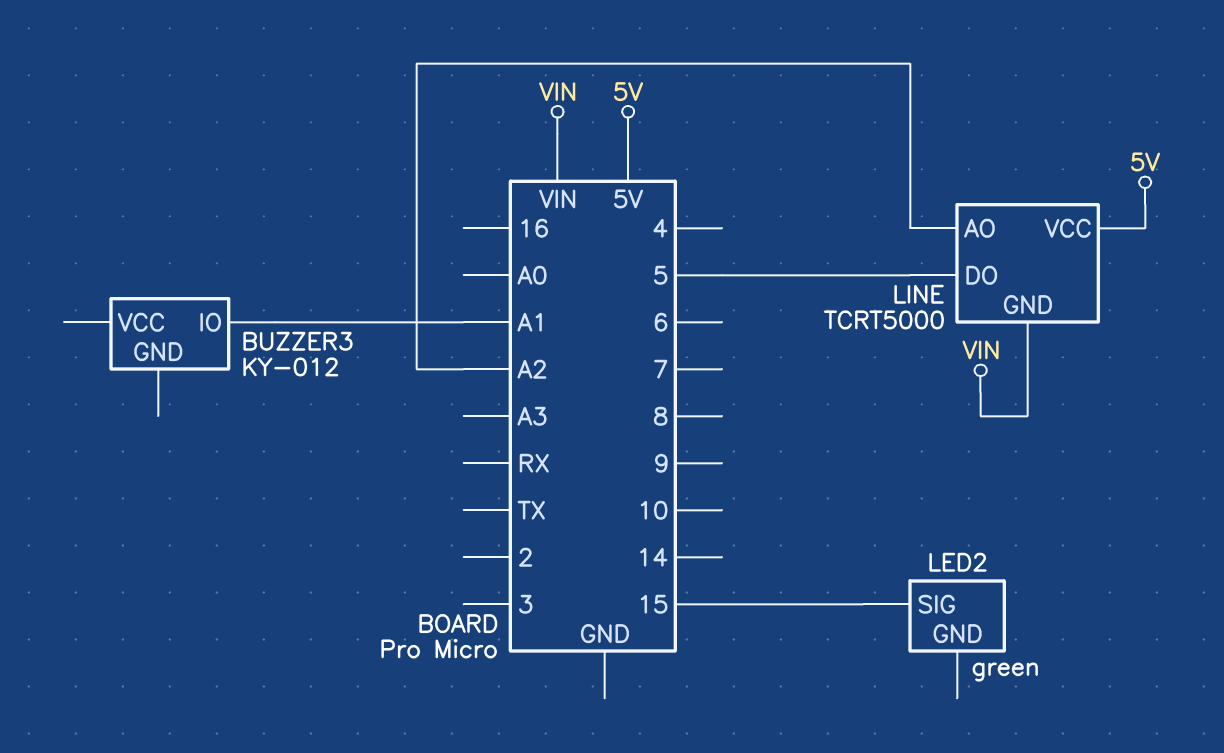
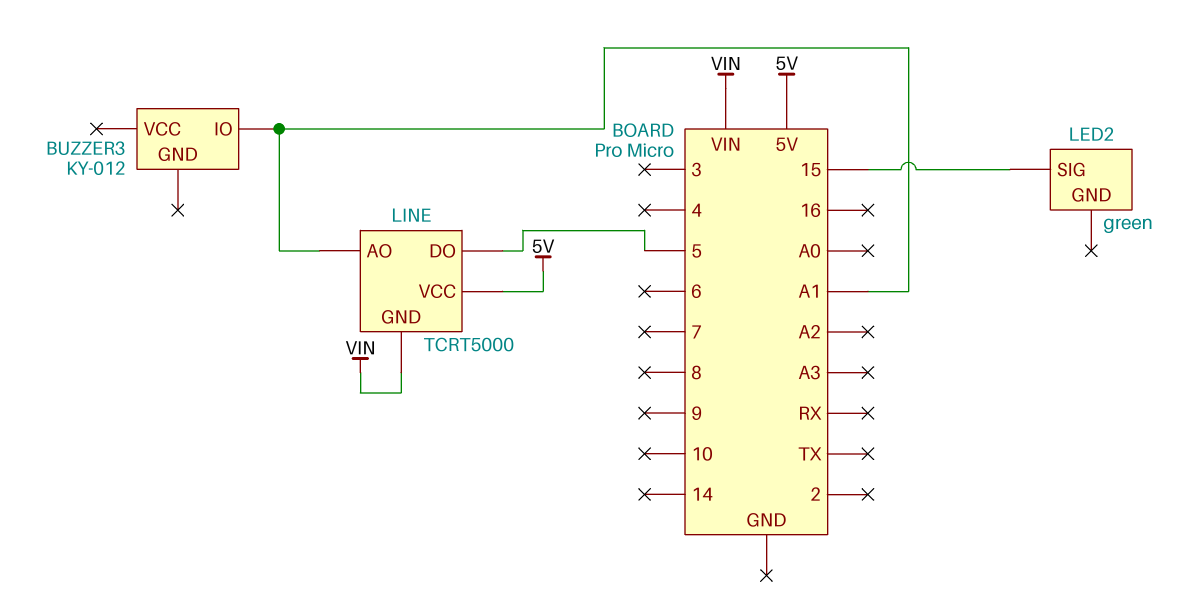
LINE pin AO: A2 -> A1

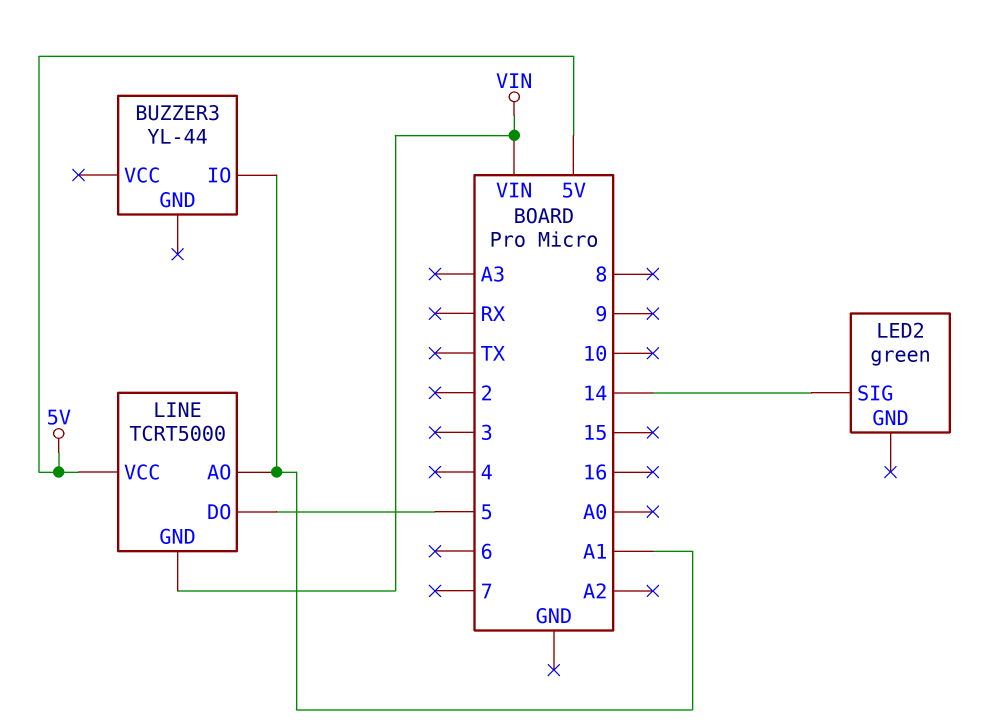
BUZZER3: KY-012 -> YL-44
LED2 pin SIG: 15 -> 14

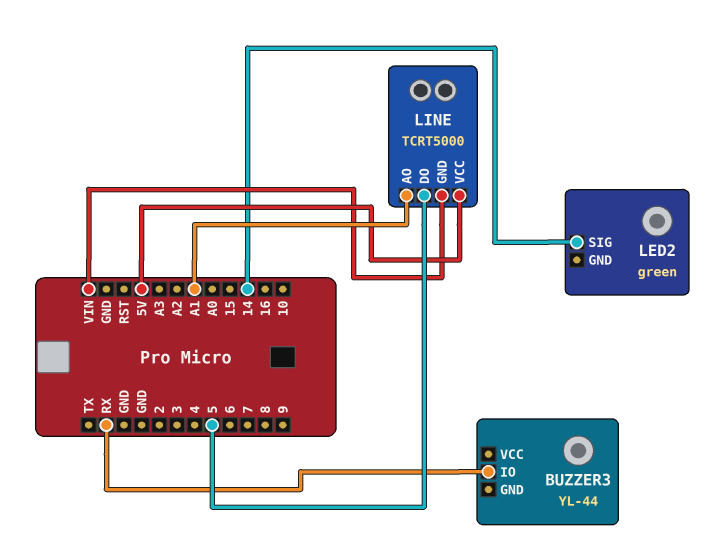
BUZZER3 pin IO: A1 -> RX

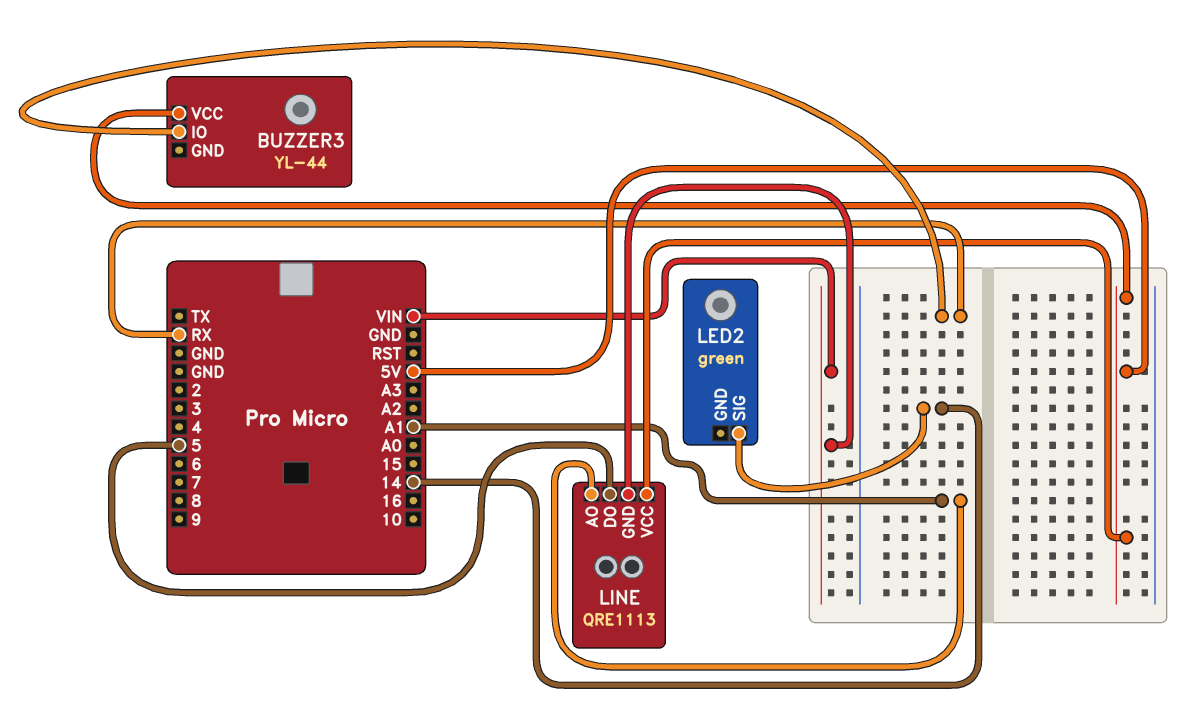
BUZZER3 pin VCC: none -> 5V
LINE: TCRT5000 -> QRE1113

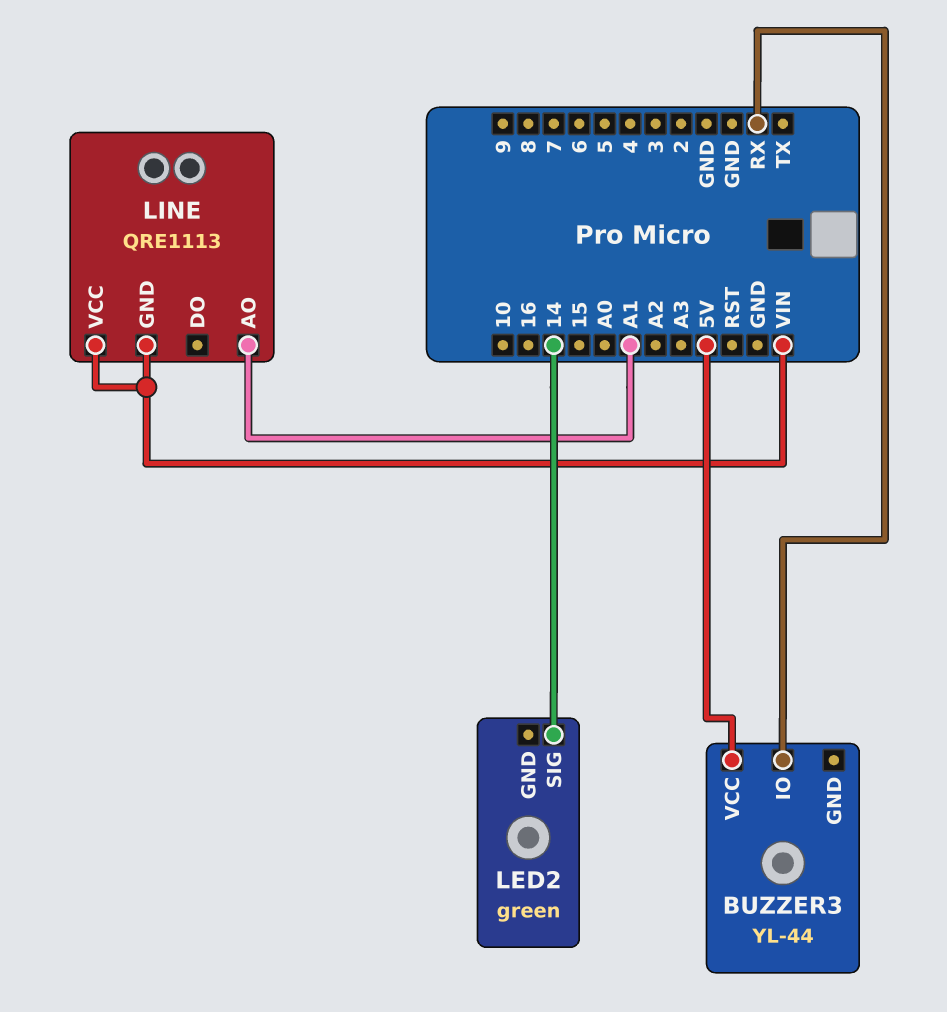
LINE pin DO: 5 -> none
LINE pin VCC: 5V -> VIN

